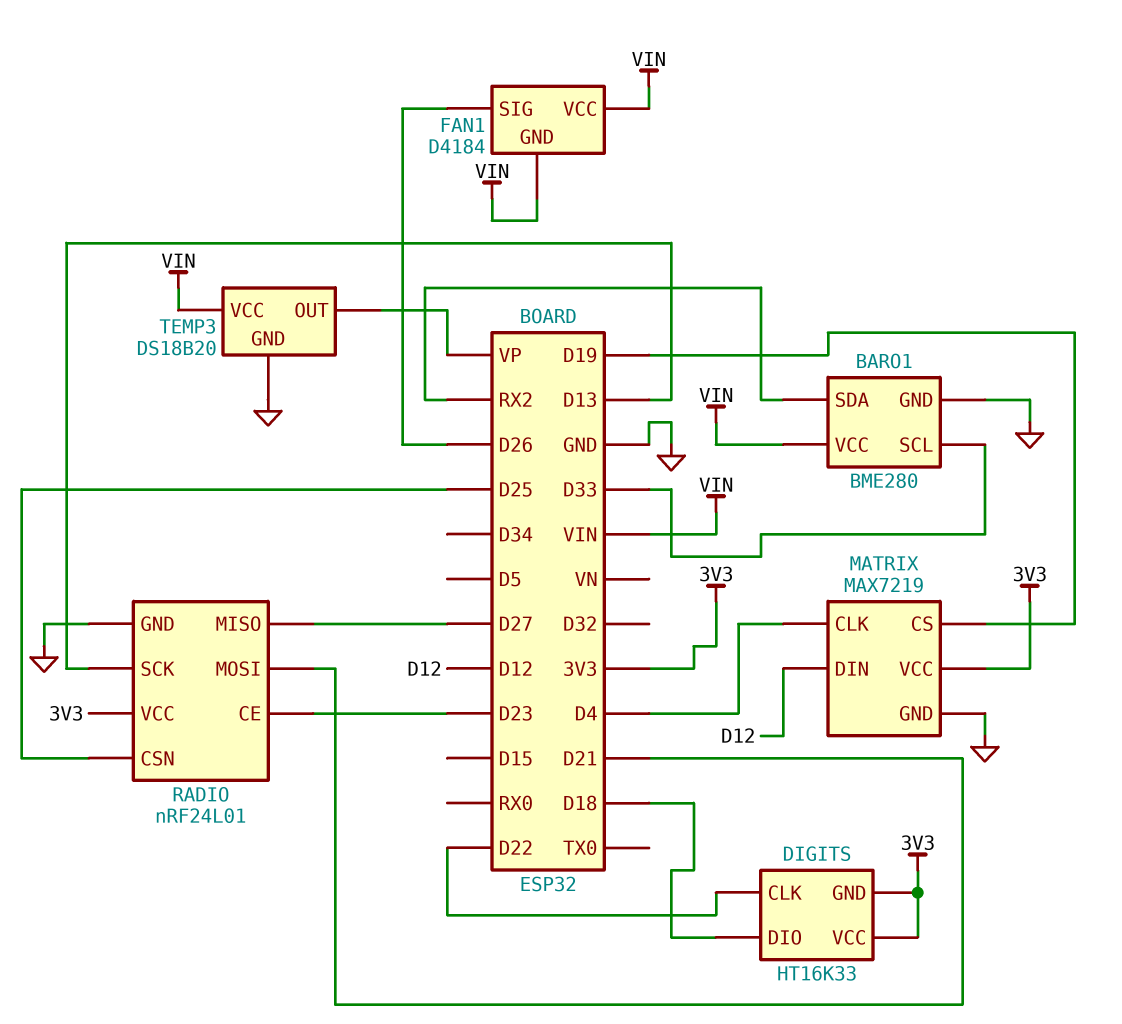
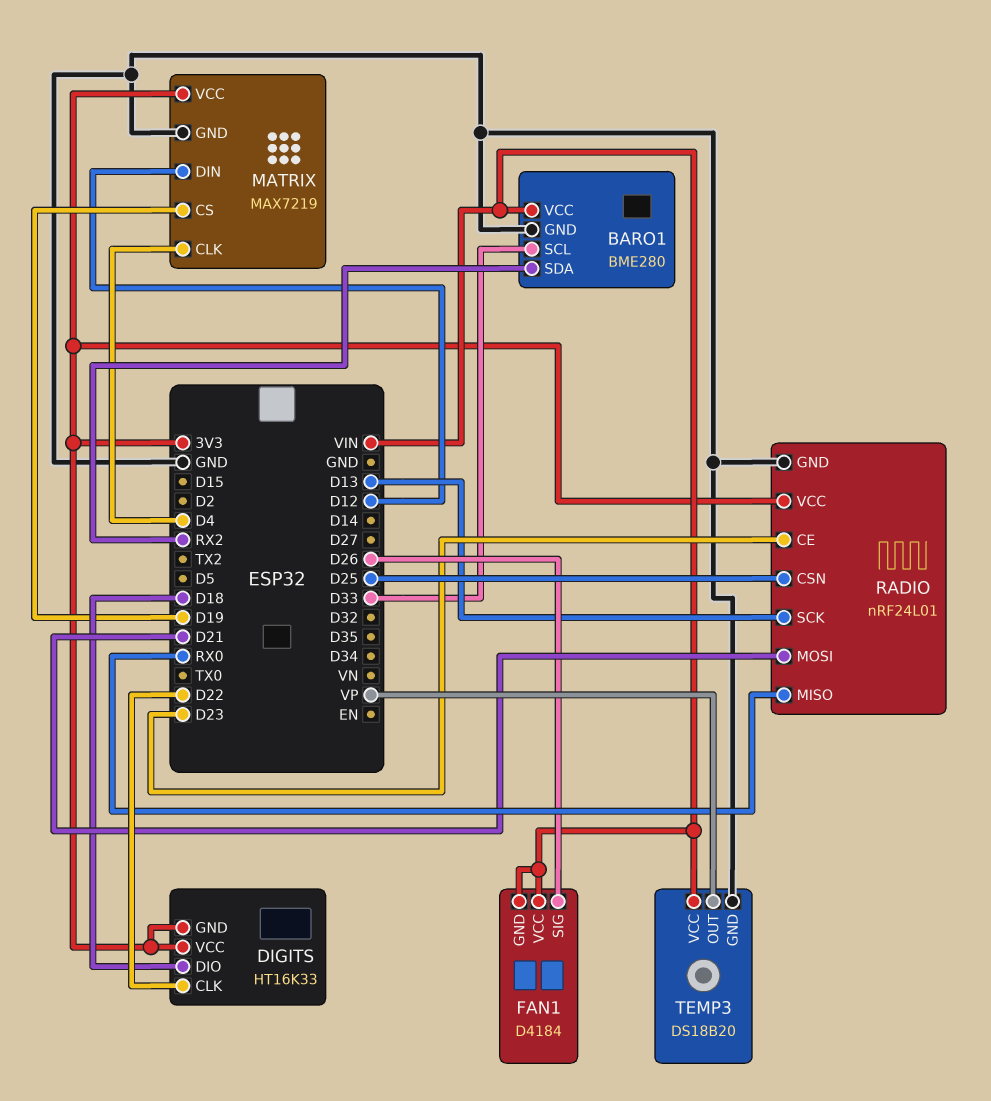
RADIO pin MISO: D27 -> RX0

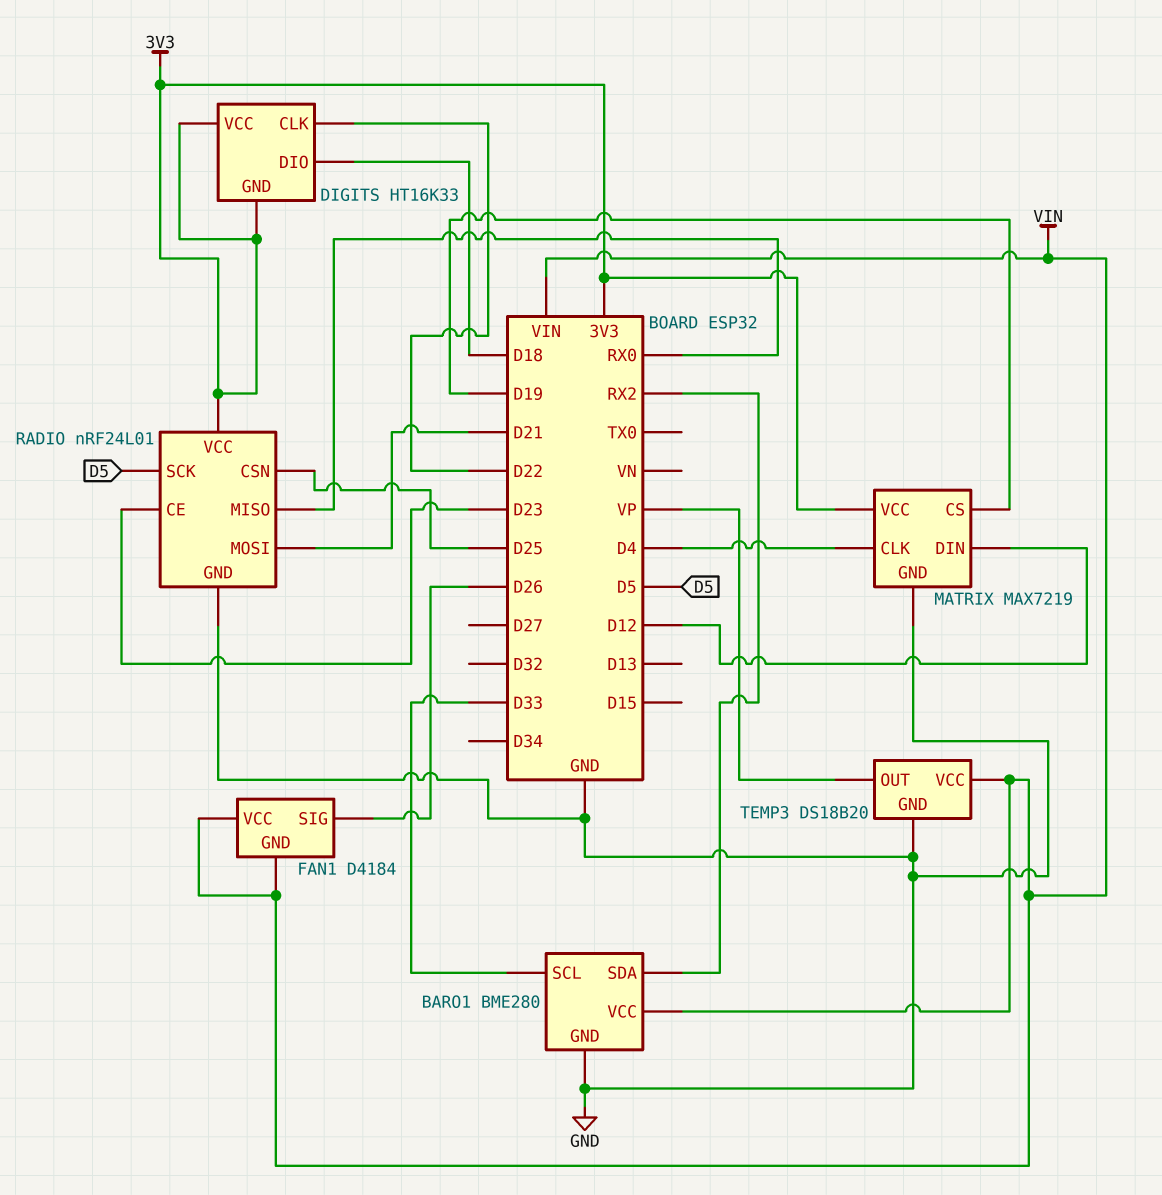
RADIO pin SCK: D13 -> D5

